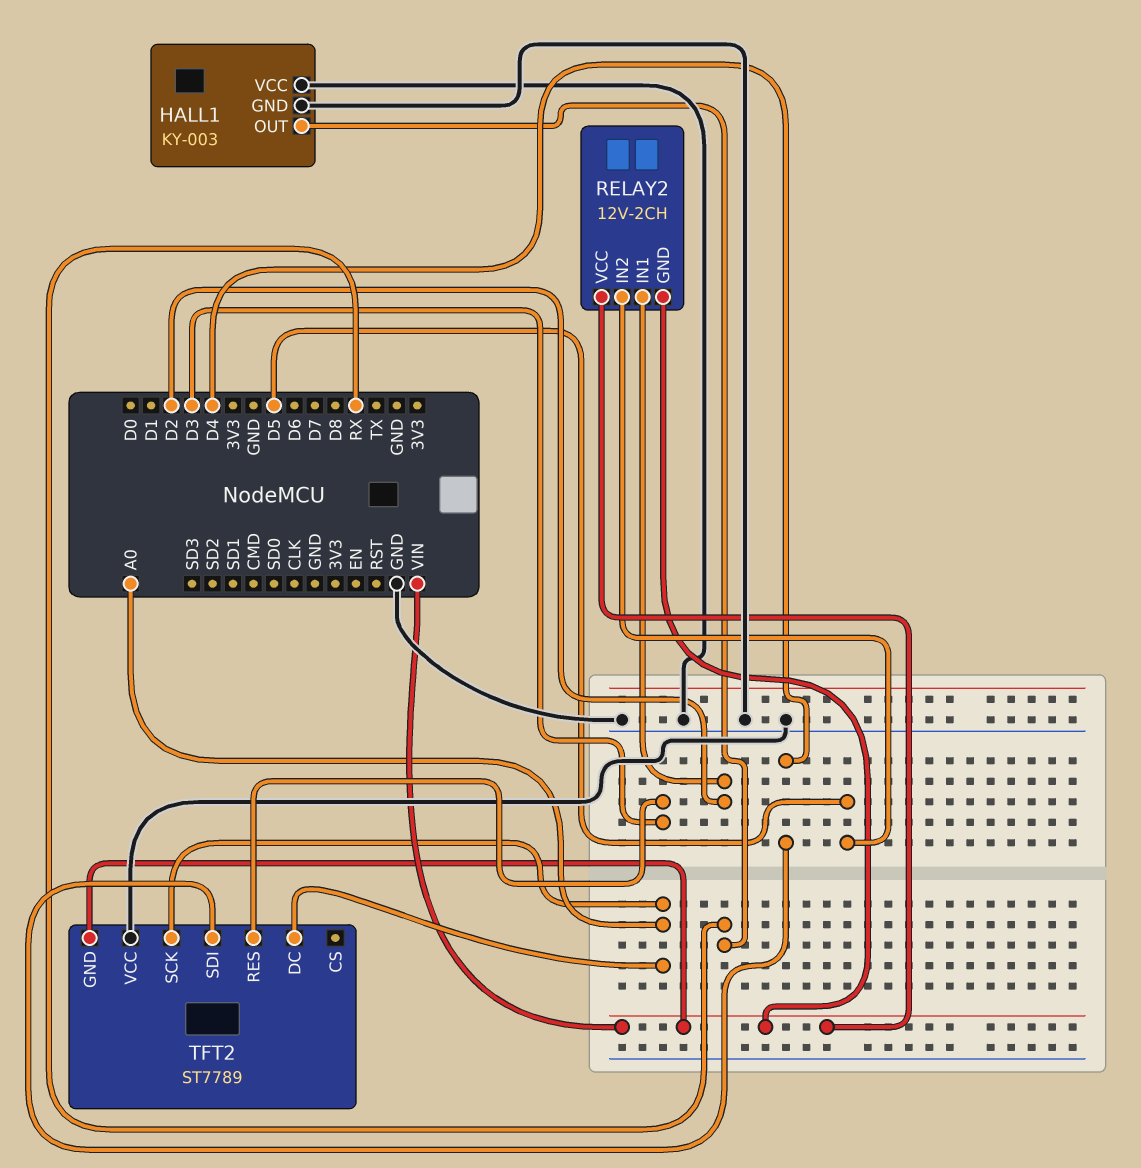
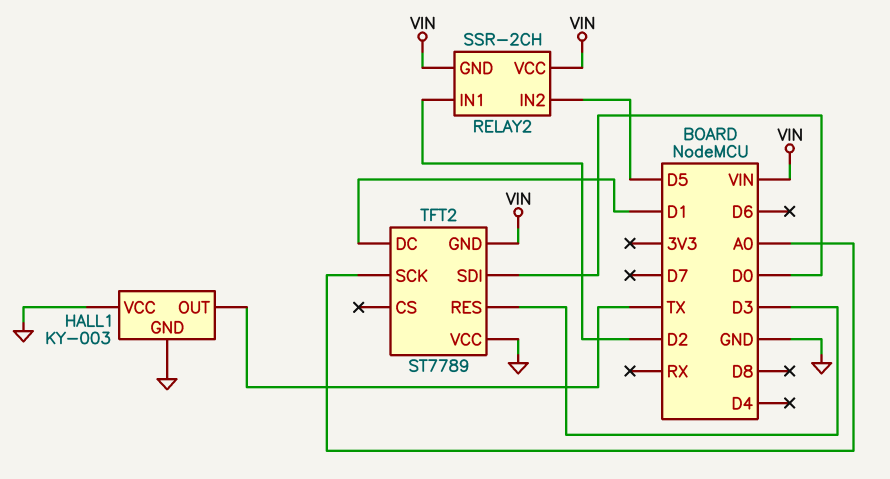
HALL1 pin OUT: RX -> TX
RELAY2: 12V-2CH -> SSR-2CH
TFT2 pin DC: A0 -> D1
TFT2 pin SDI: D4 -> D0

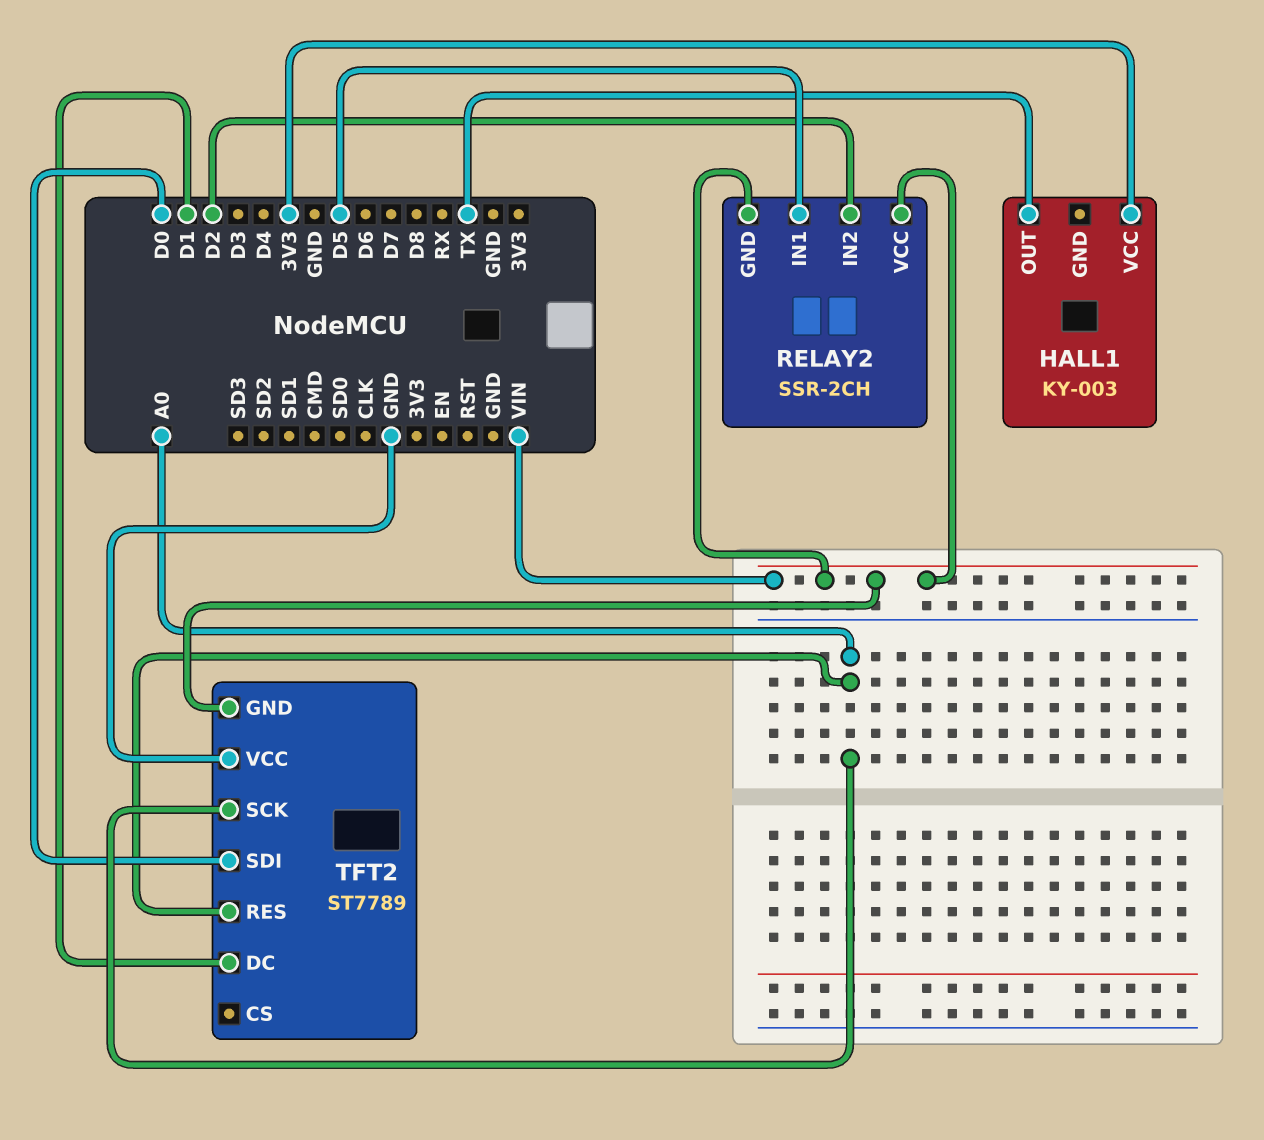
HALL1 pin GND: GND -> none
HALL1 pin VCC: GND -> 3V3
RELAY2 pin IN1: D2 -> D5
RELAY2 pin IN2: D5 -> D2
TFT2 pin RES: D3 -> A0

